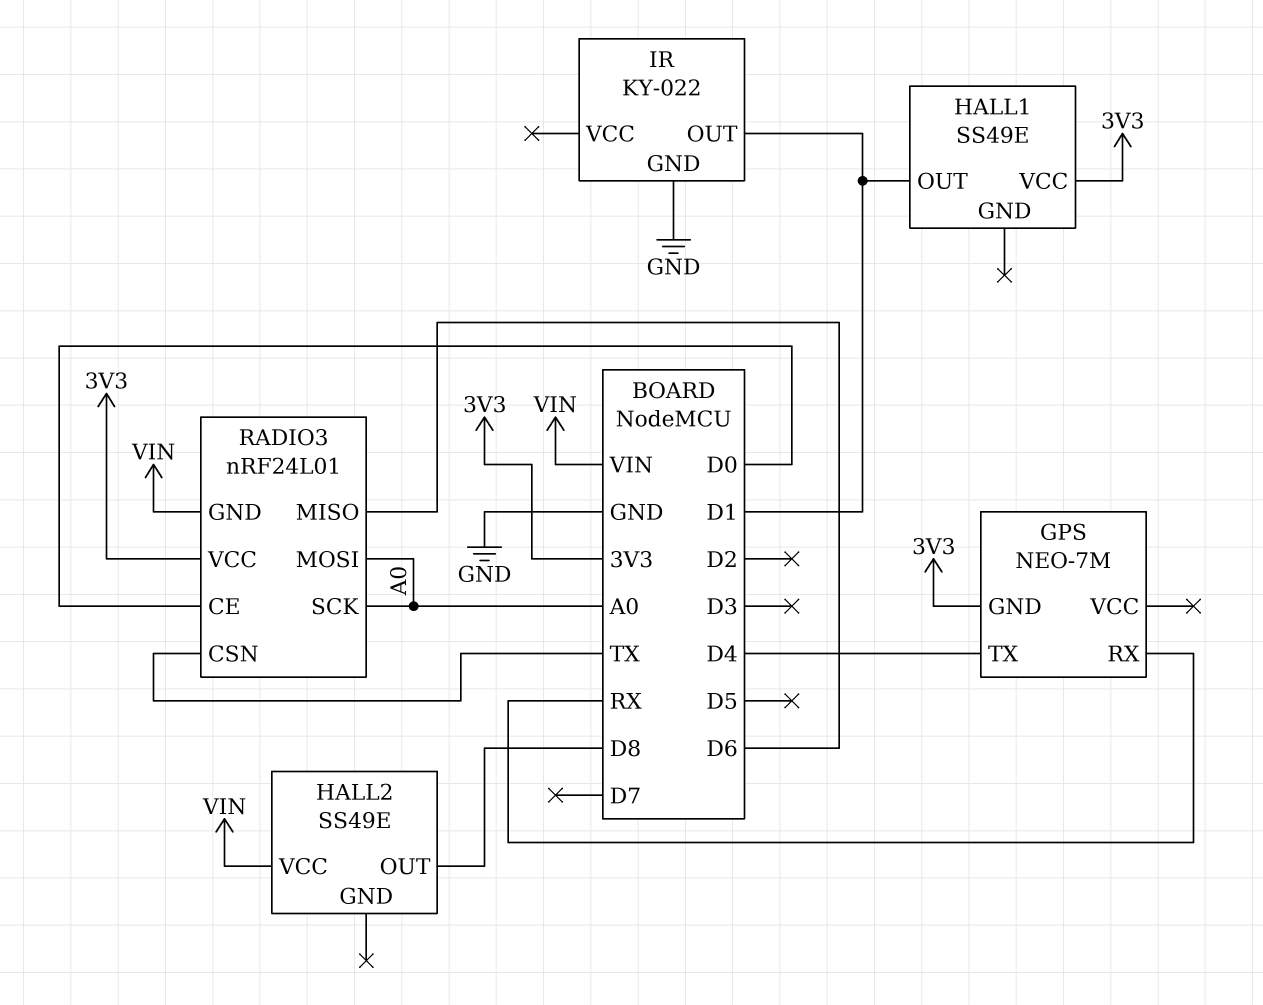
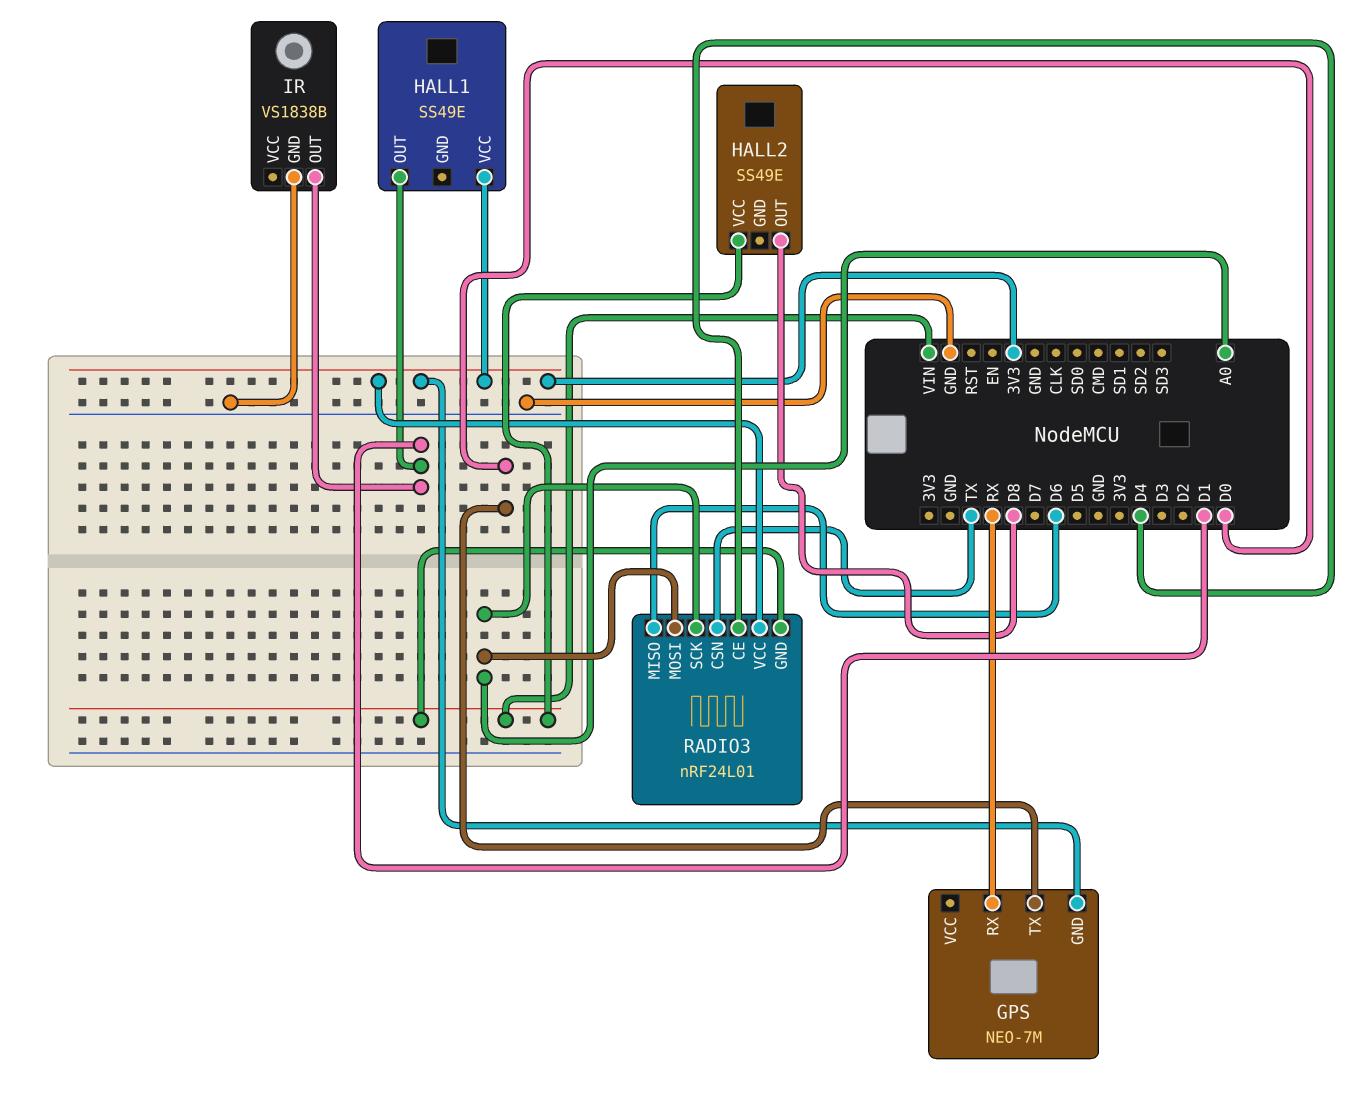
GPS pin TX: D4 -> D0
IR: KY-022 -> VS1838B
RADIO3 pin CE: D0 -> D4

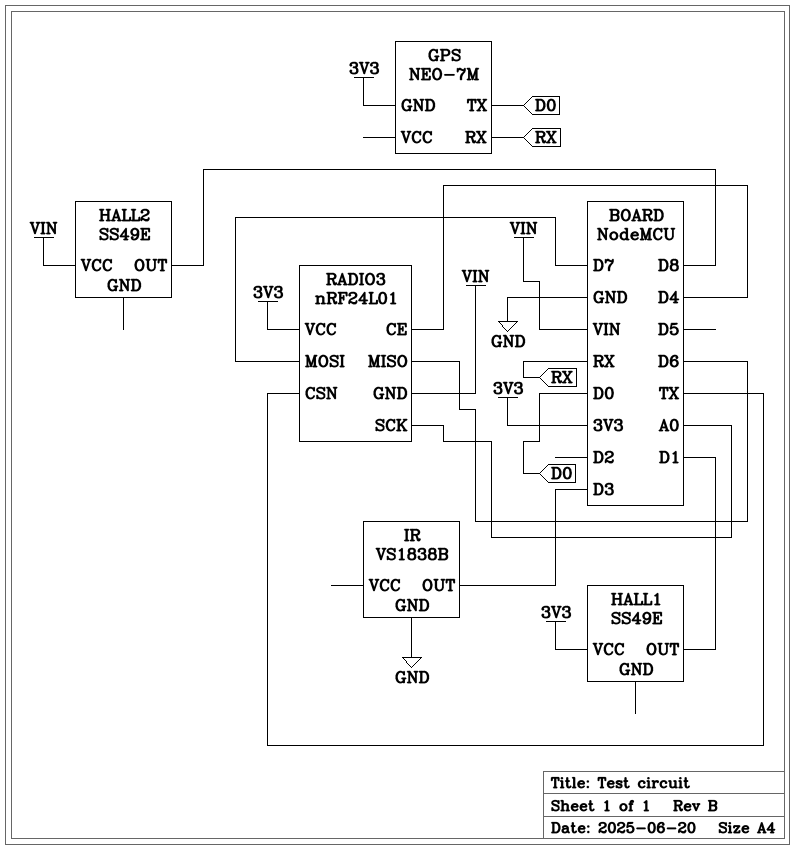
IR pin OUT: D1 -> D3
RADIO3 pin MOSI: A0 -> D7

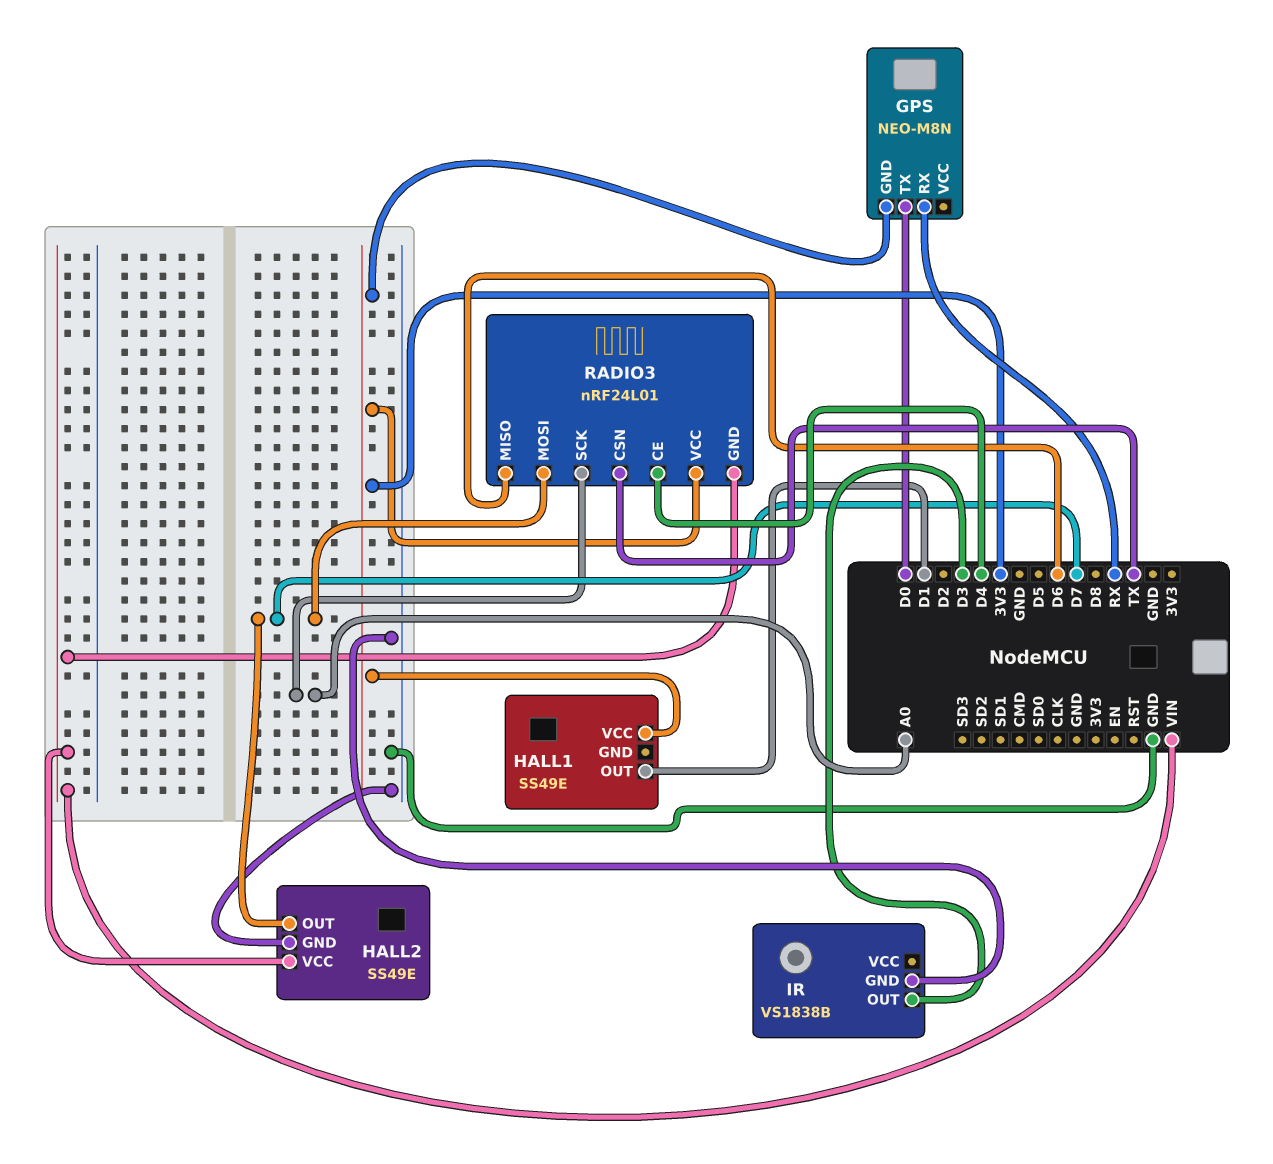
GPS: NEO-7M -> NEO-M8N
HALL2 pin GND: none -> GND
HALL2 pin OUT: D8 -> D7

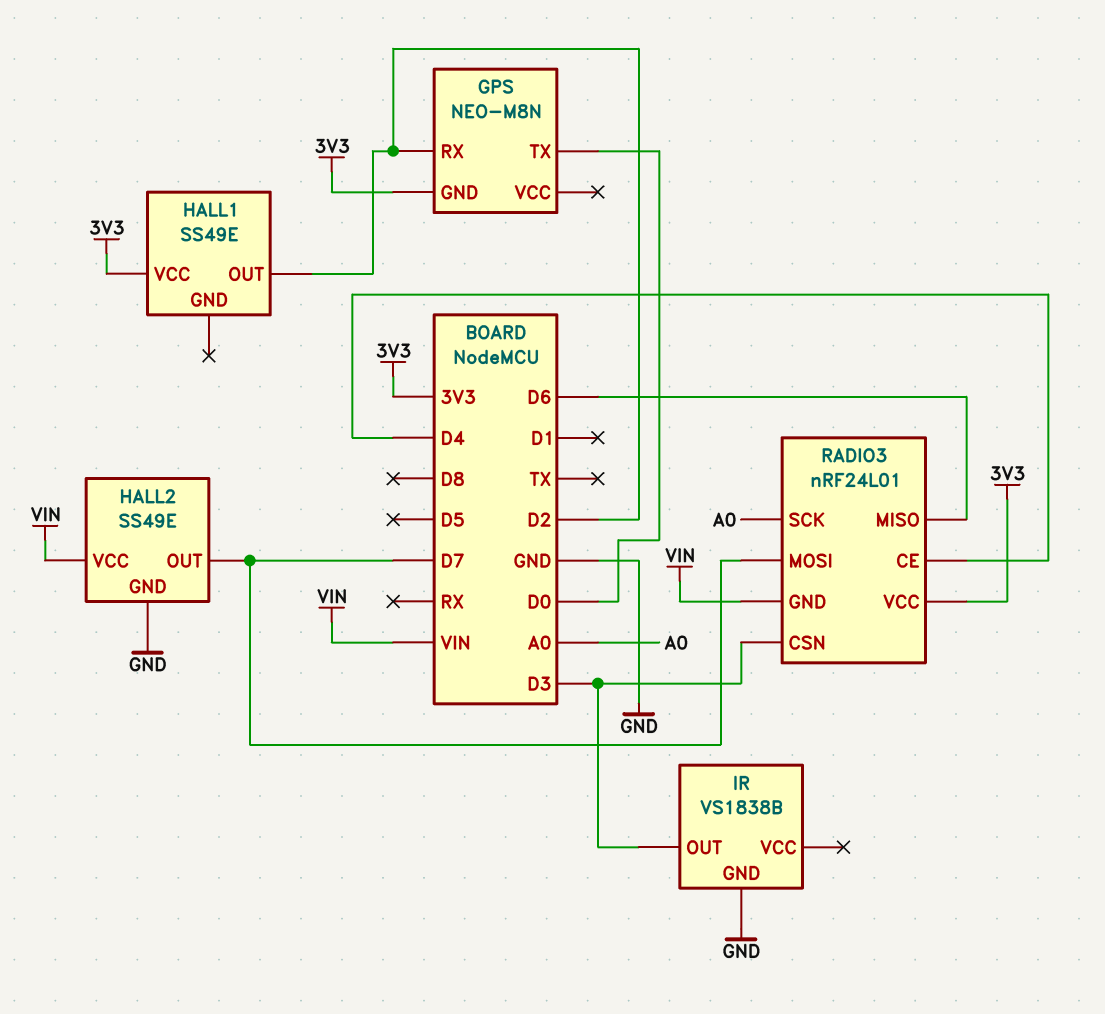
GPS pin RX: RX -> D2
HALL1 pin OUT: D1 -> D2
RADIO3 pin CSN: TX -> D3

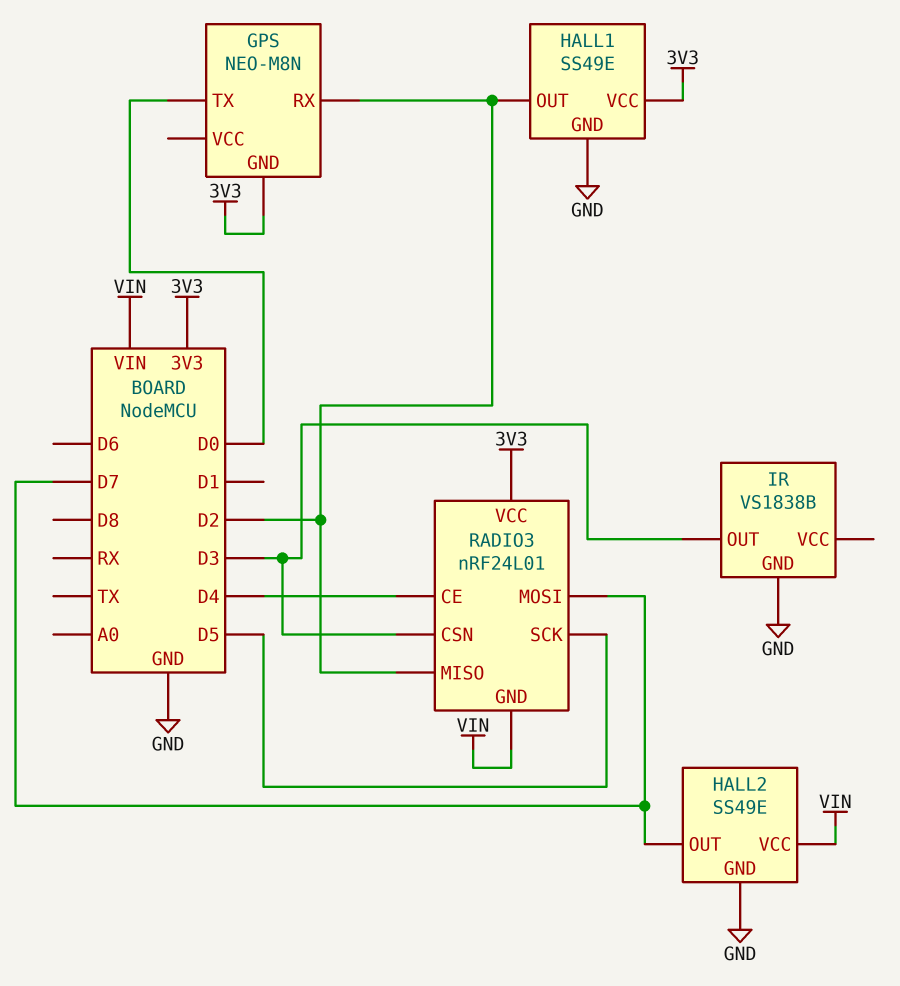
HALL1 pin GND: none -> GND
RADIO3 pin MISO: D6 -> D2
RADIO3 pin SCK: A0 -> D5

